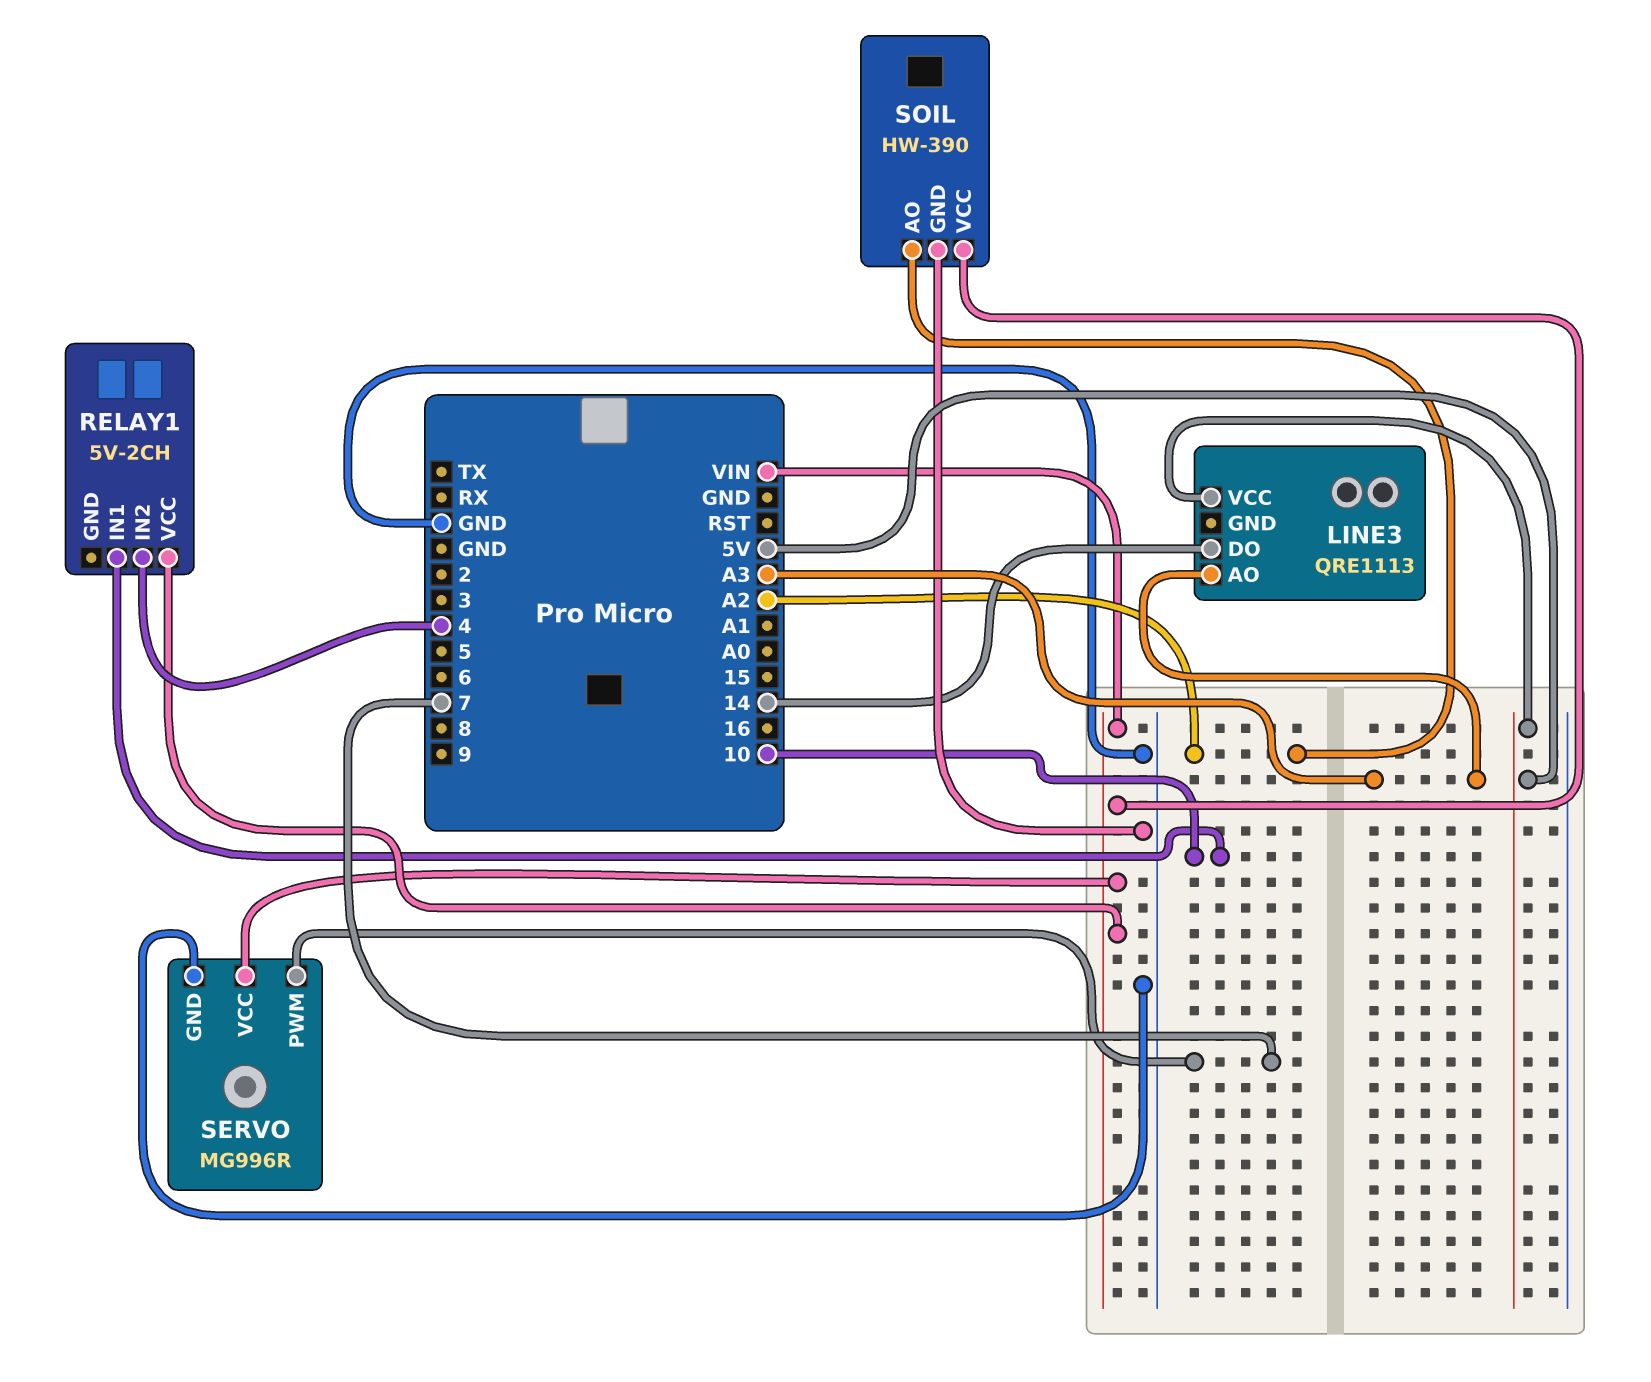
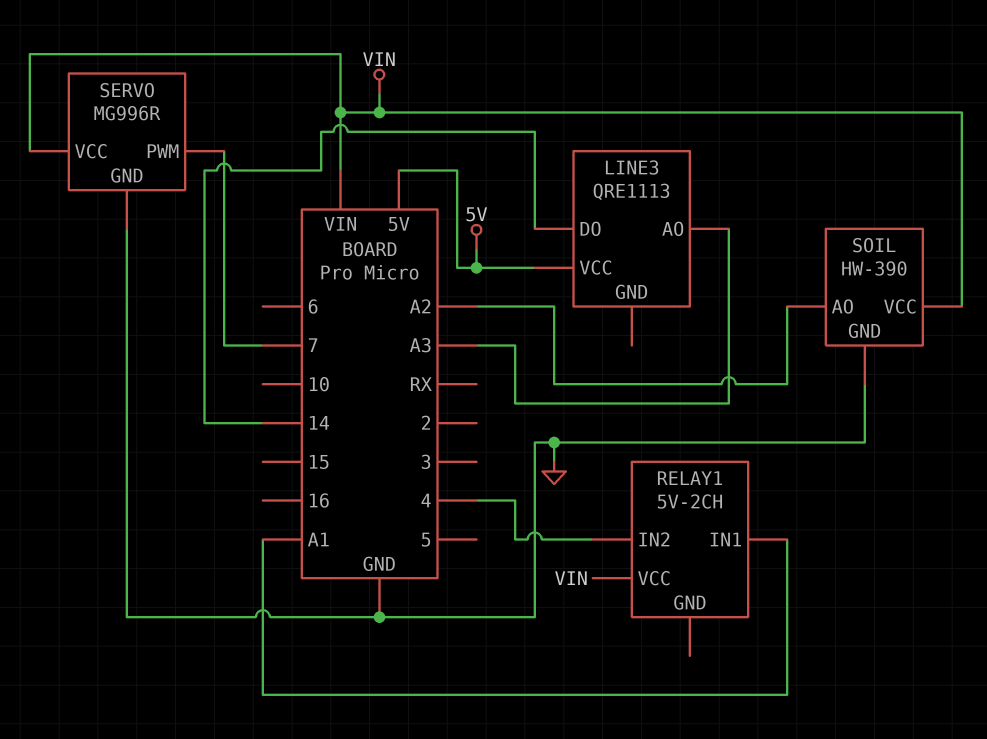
RELAY1 pin IN1: 10 -> A1

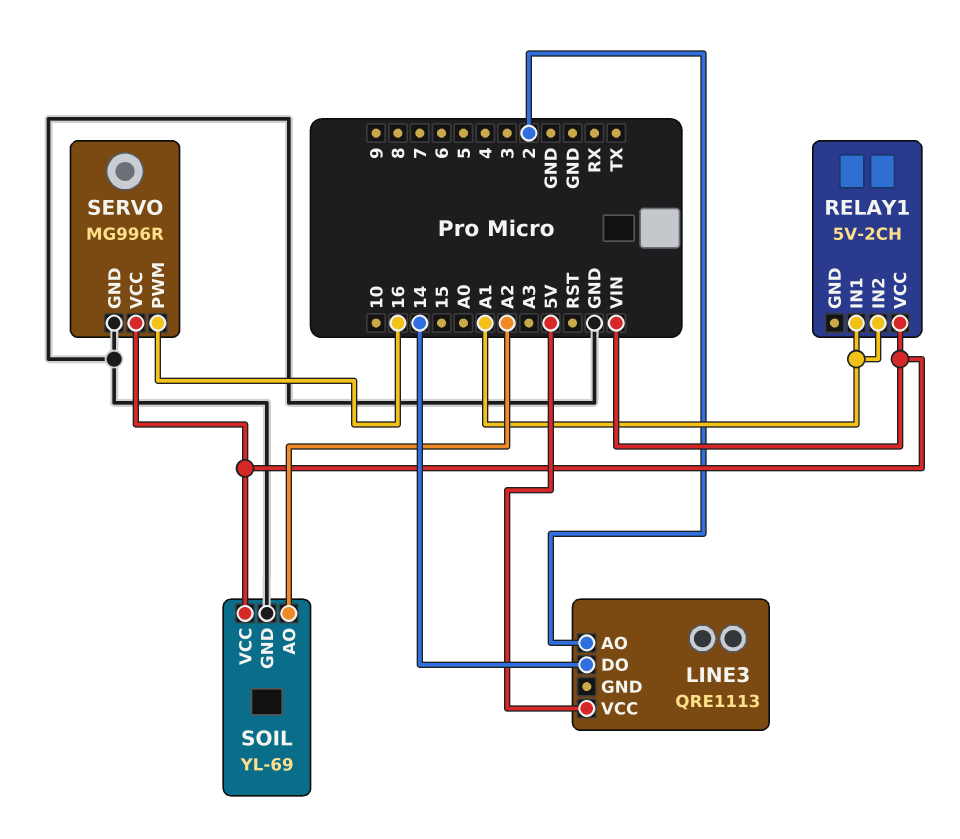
LINE3 pin AO: A3 -> 2
RELAY1 pin IN2: 4 -> A1
SERVO pin PWM: 7 -> 16
SOIL: HW-390 -> YL-69

